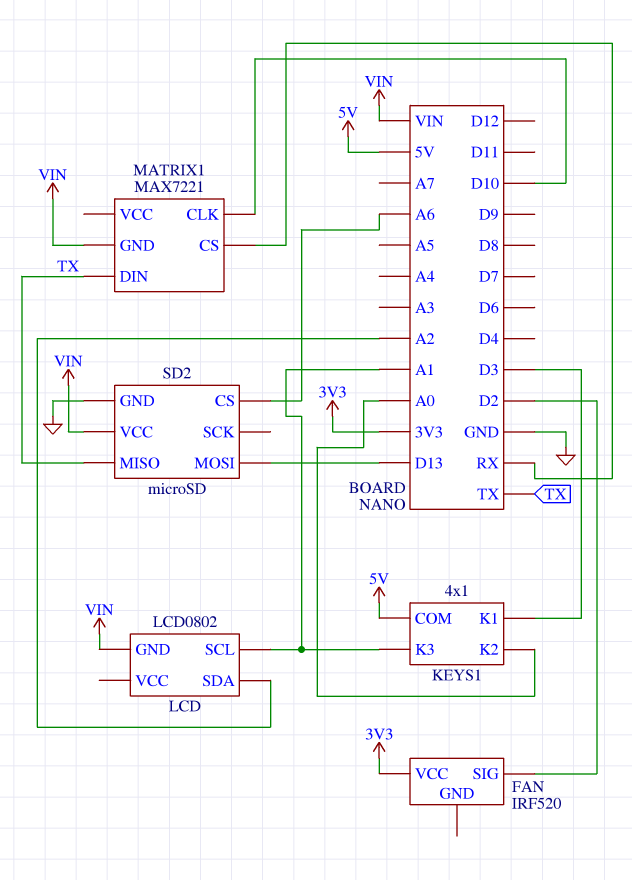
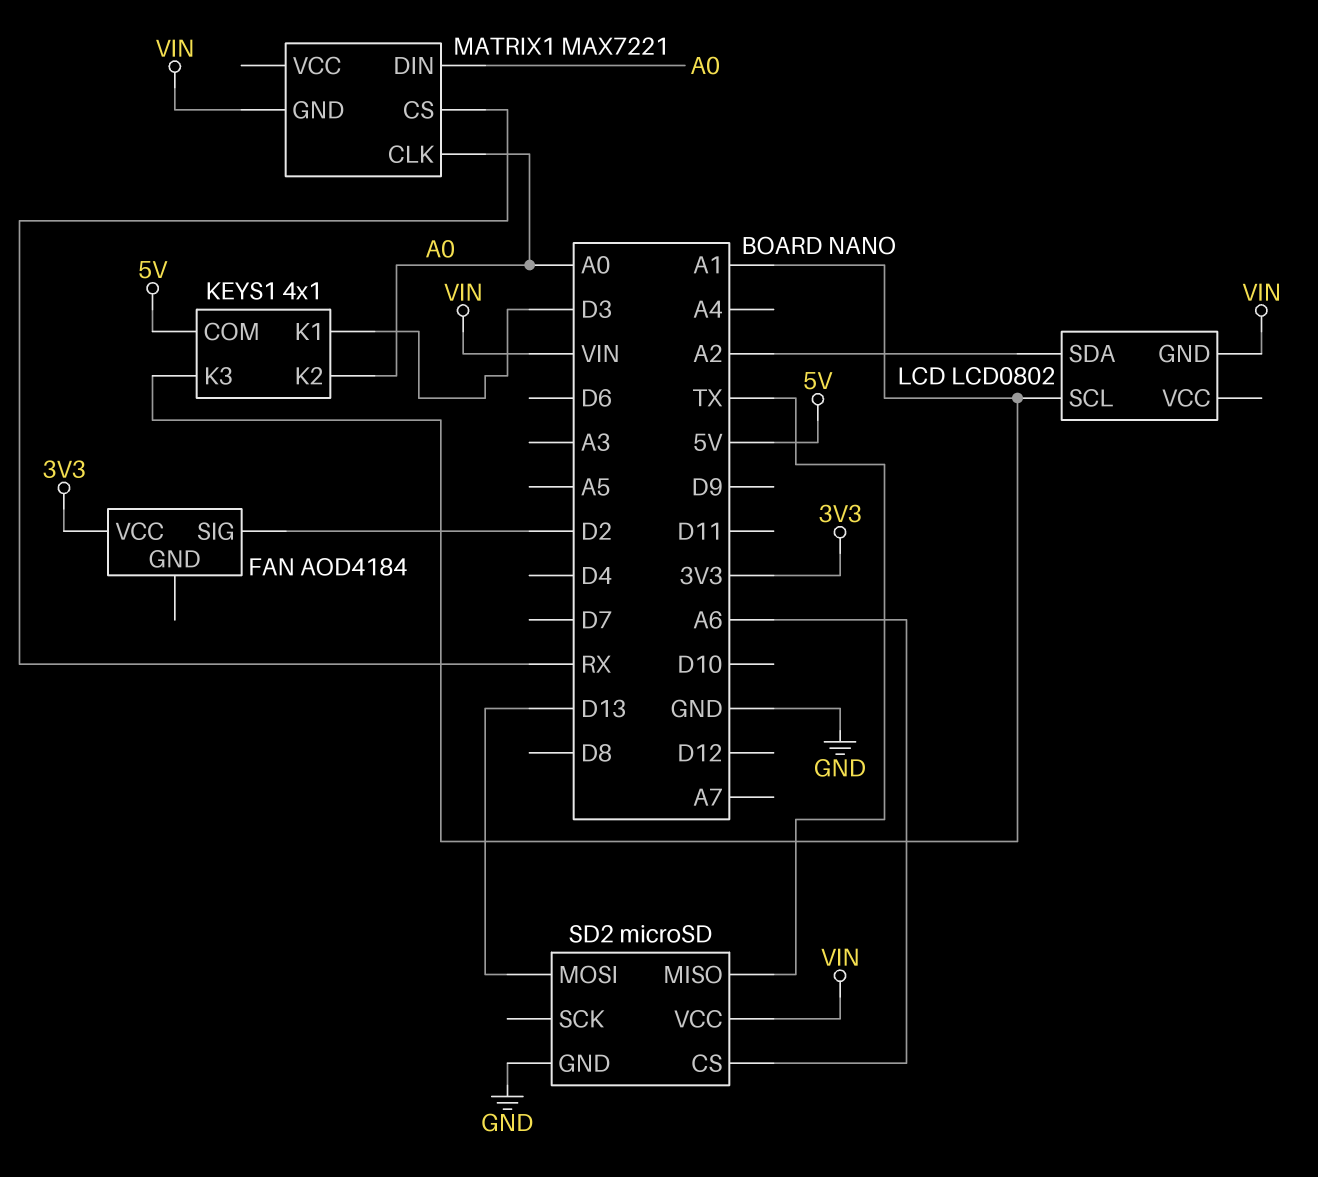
FAN: IRF520 -> AOD4184
MATRIX1 pin CLK: D10 -> A0
MATRIX1 pin DIN: TX -> A0

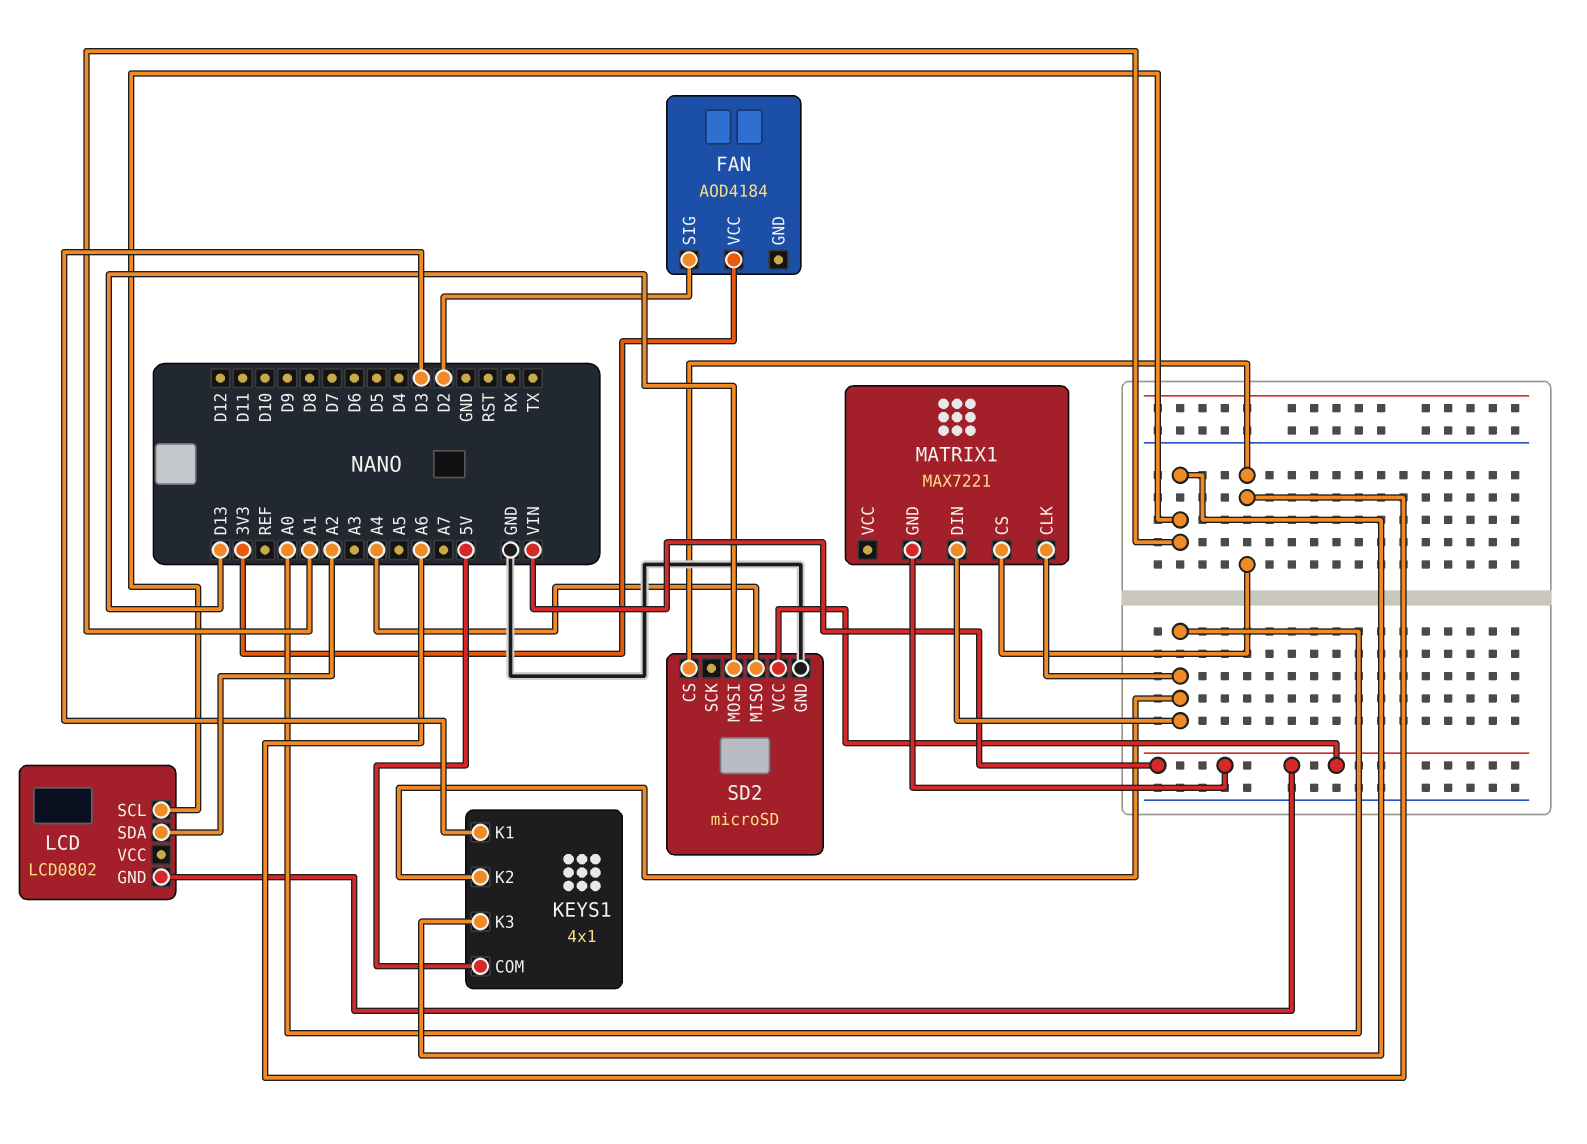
MATRIX1 pin CS: RX -> A6
SD2 pin MISO: TX -> A4

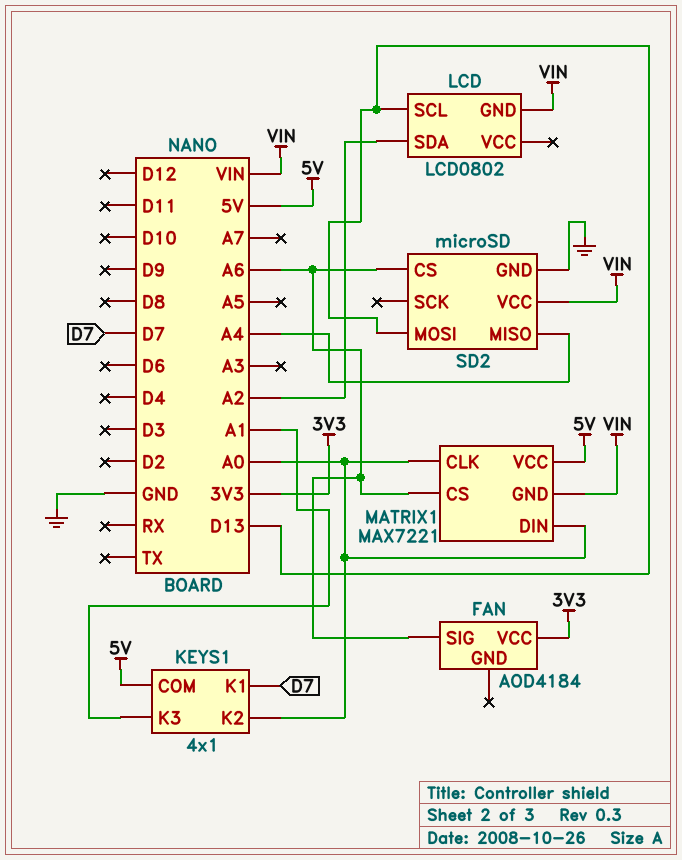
FAN pin SIG: D2 -> A6
KEYS1 pin K1: D3 -> D7
LCD pin SCL: A1 -> D13
MATRIX1 pin VCC: none -> 5V

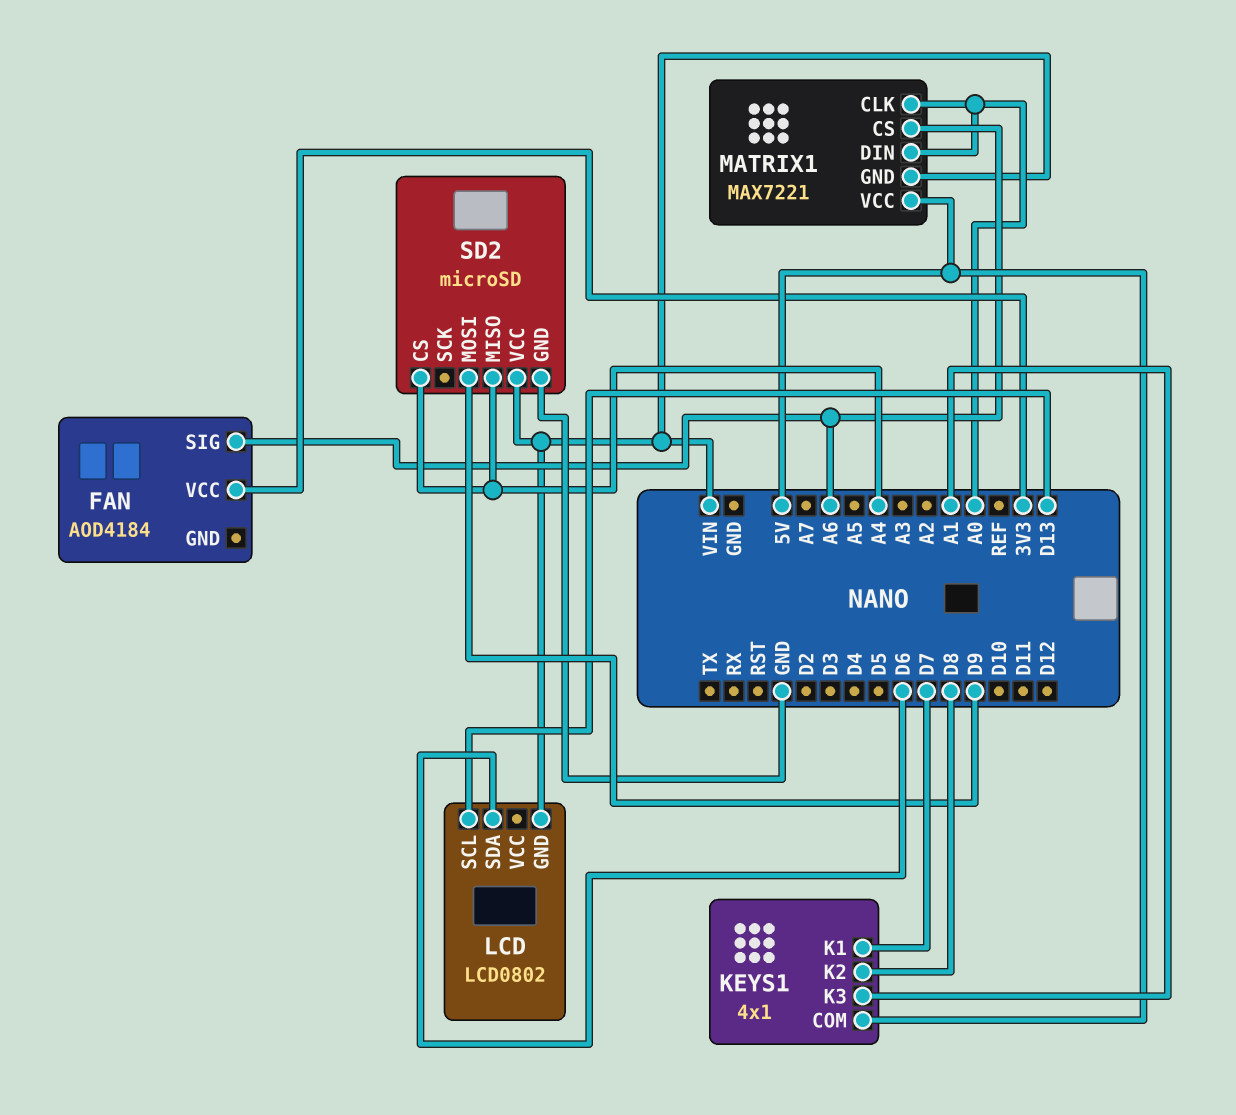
KEYS1 pin K2: A0 -> D8
LCD pin SDA: A2 -> D6
SD2 pin CS: A6 -> A4
SD2 pin MOSI: D13 -> D9

